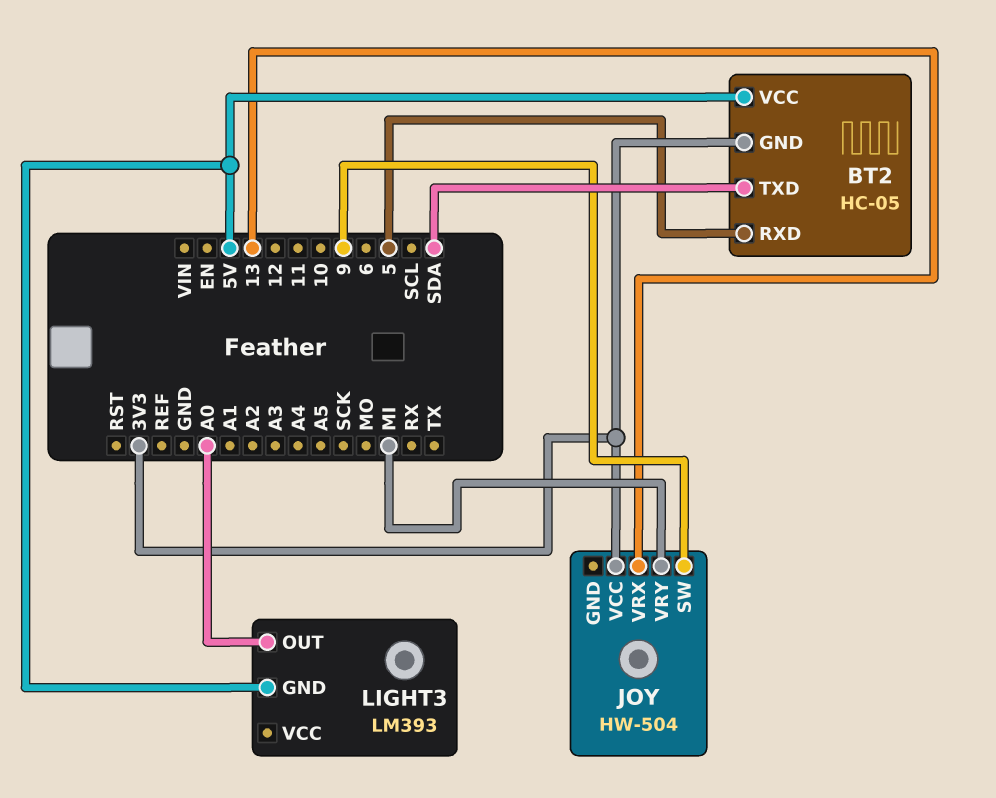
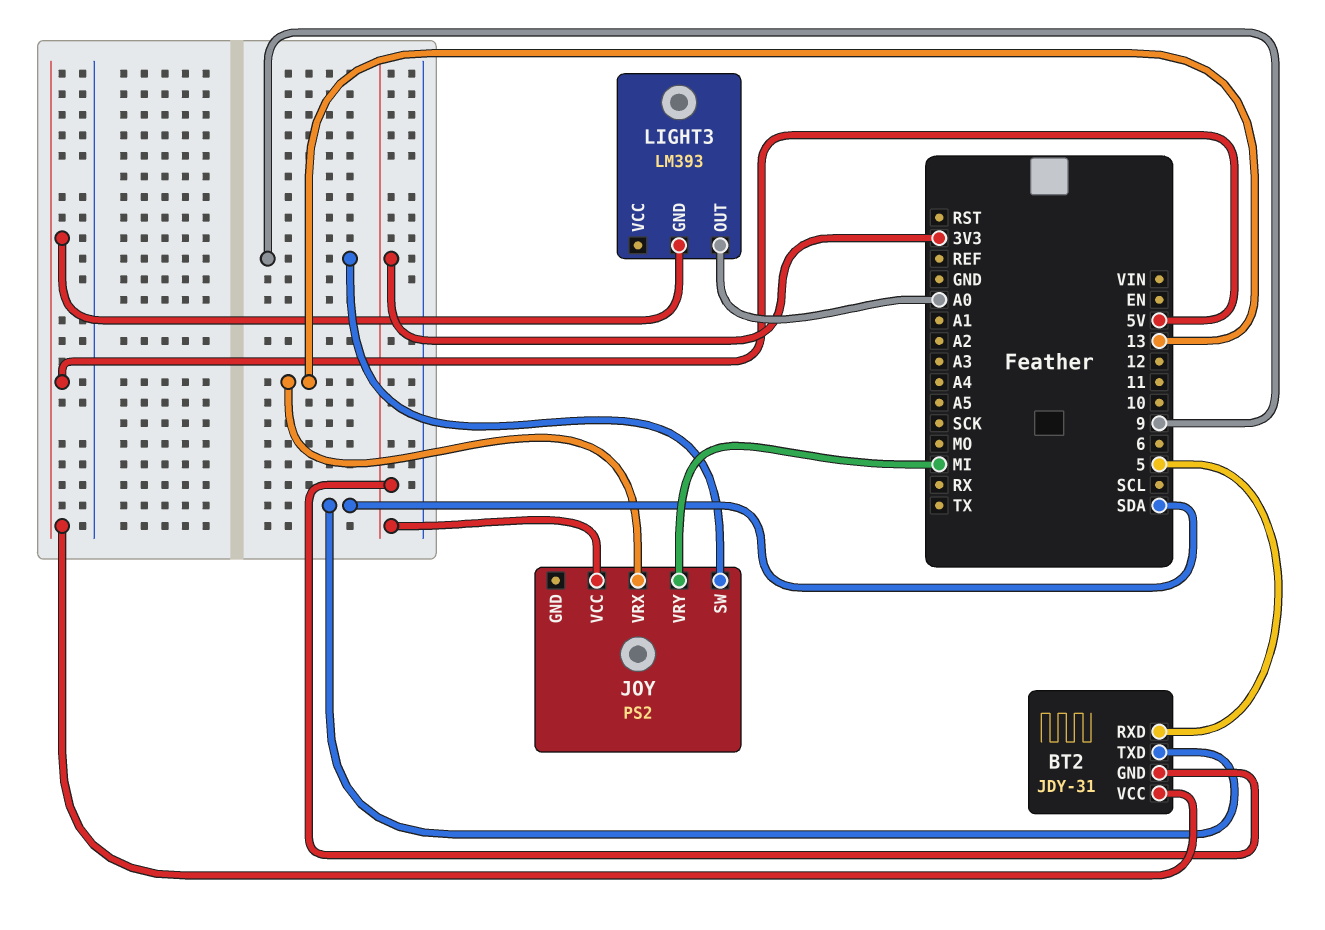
BT2: HC-05 -> JDY-31
JOY: HW-504 -> PS2

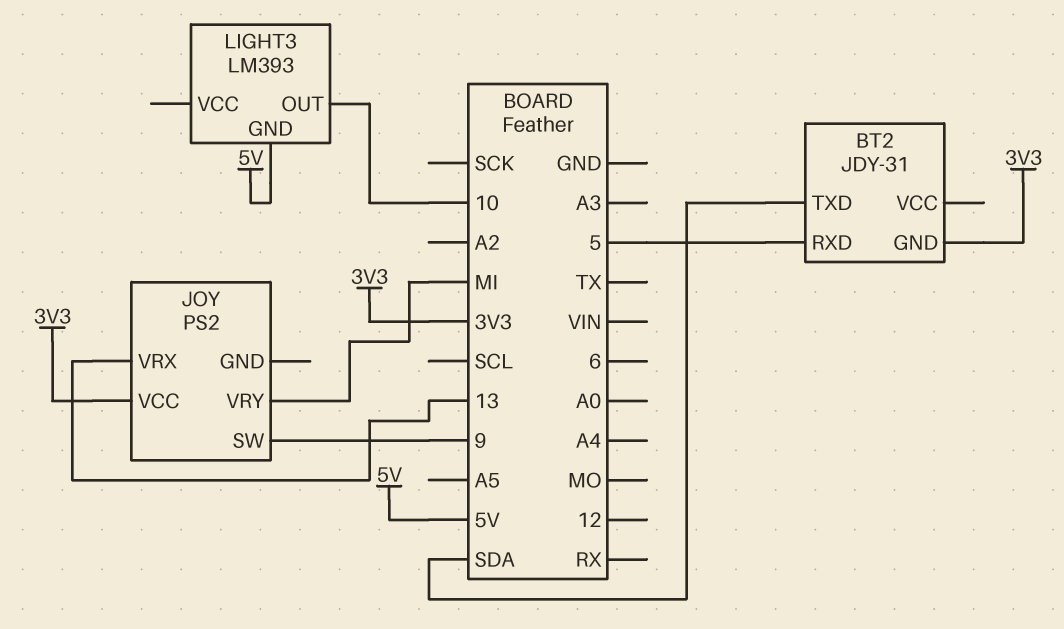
BT2 pin VCC: 5V -> none
LIGHT3 pin OUT: A0 -> 10

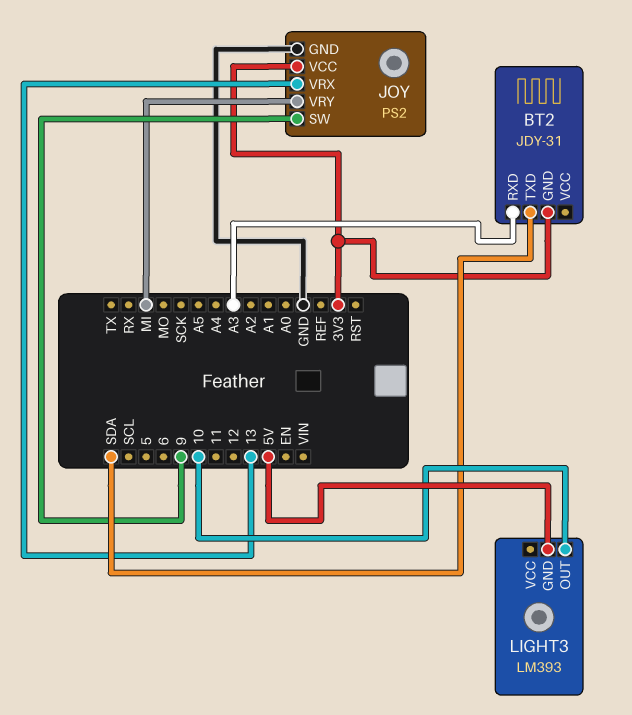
BT2 pin RXD: 5 -> A3
JOY pin GND: none -> GND

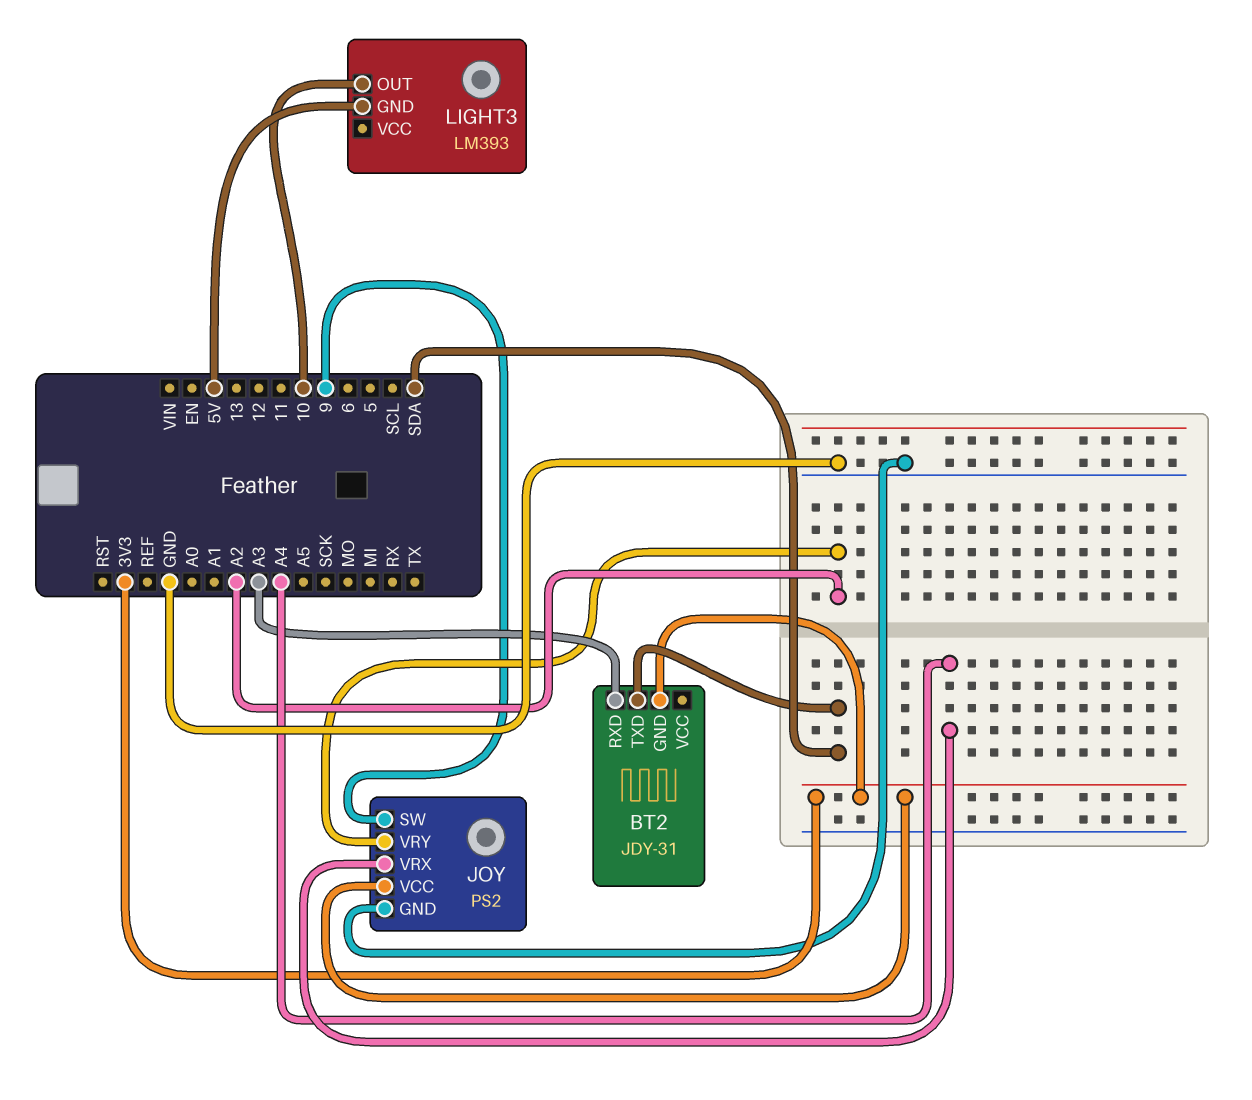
JOY pin VRX: 13 -> A4
JOY pin VRY: MI -> A2

